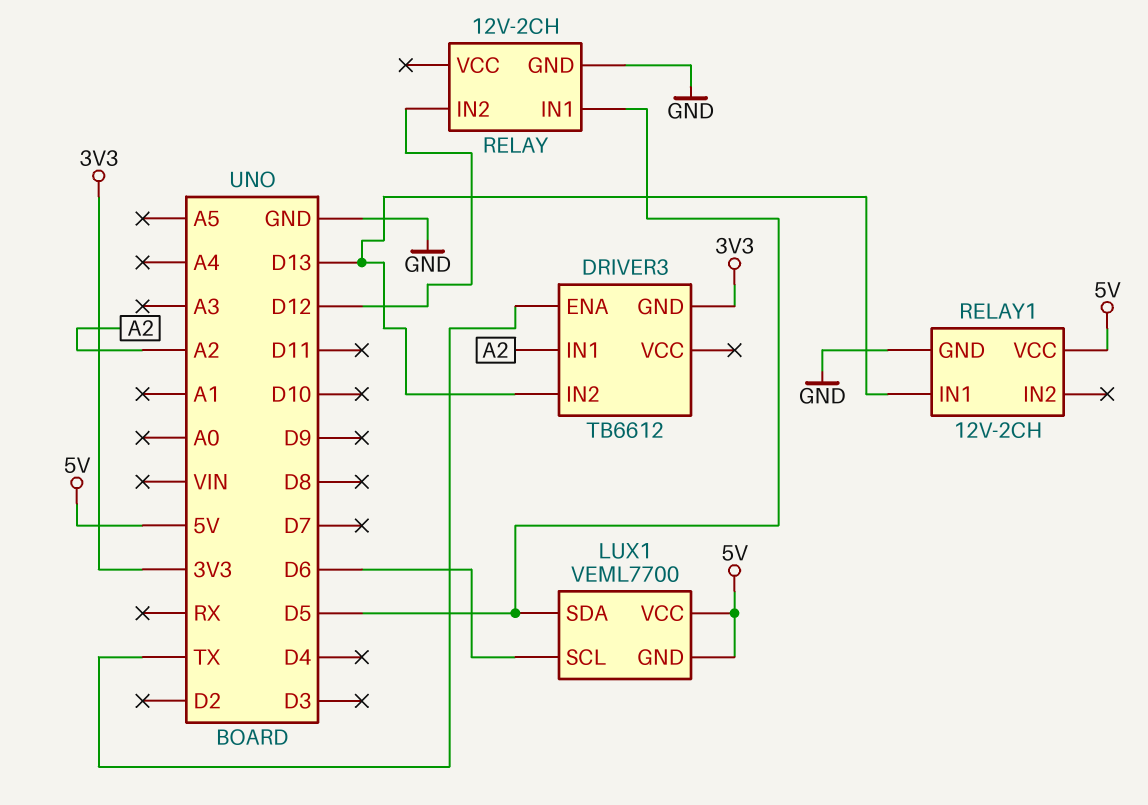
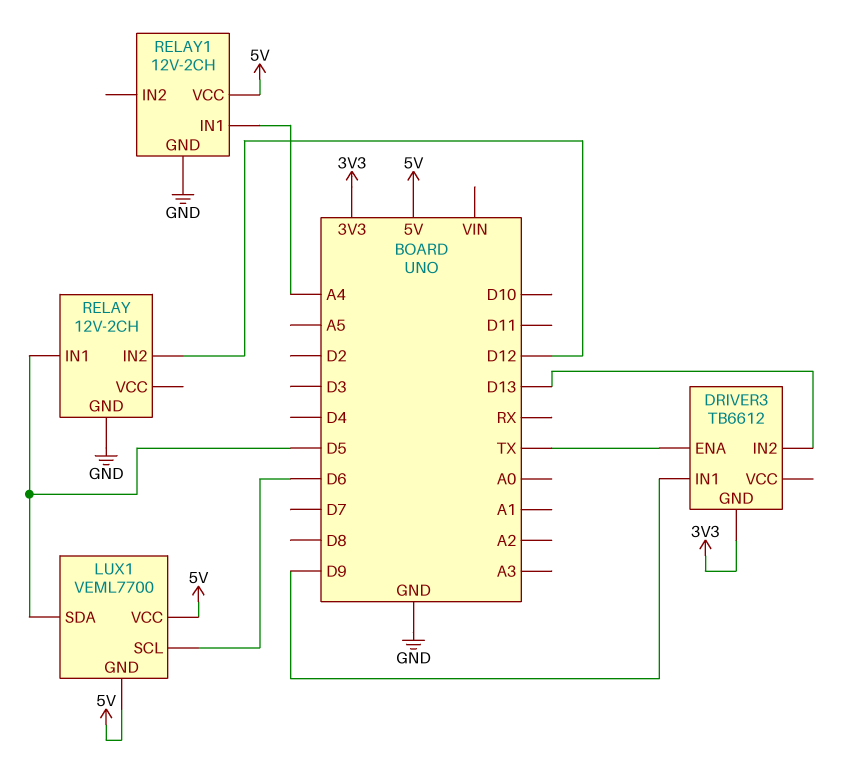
DRIVER3 pin IN1: A2 -> D9
RELAY1 pin IN1: D13 -> A4

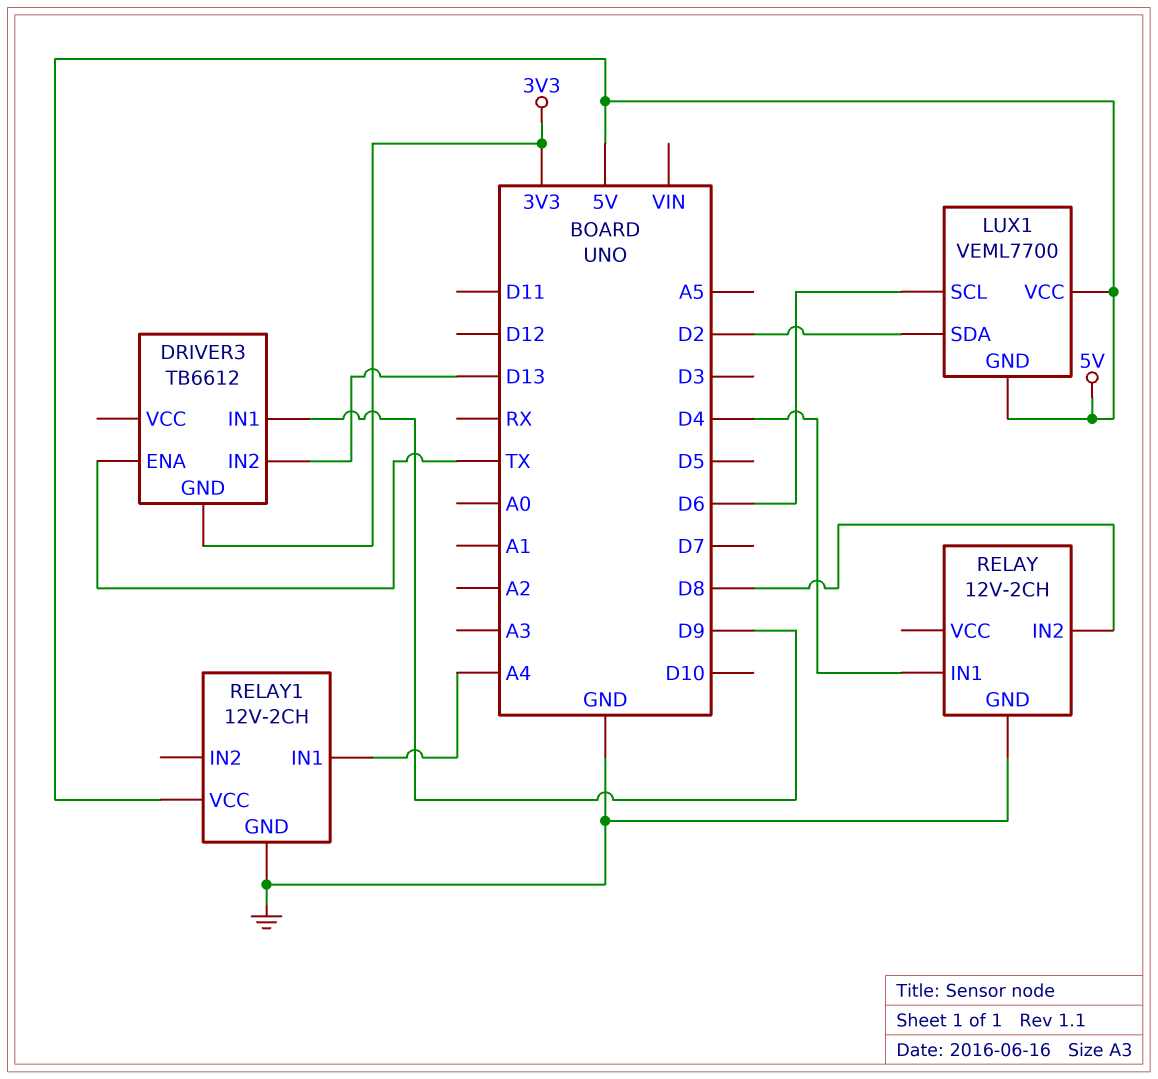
LUX1 pin SDA: D5 -> D2
RELAY pin IN1: D5 -> D4
RELAY pin IN2: D12 -> D8

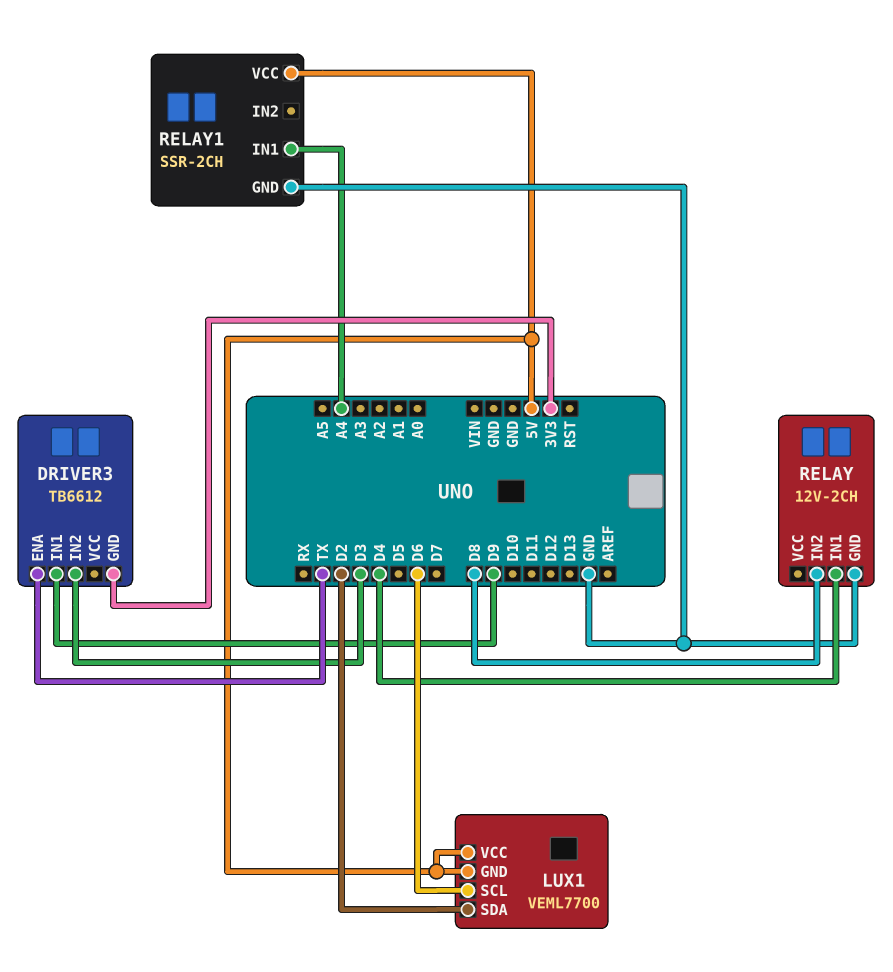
DRIVER3 pin IN2: D13 -> D3
RELAY1: 12V-2CH -> SSR-2CH

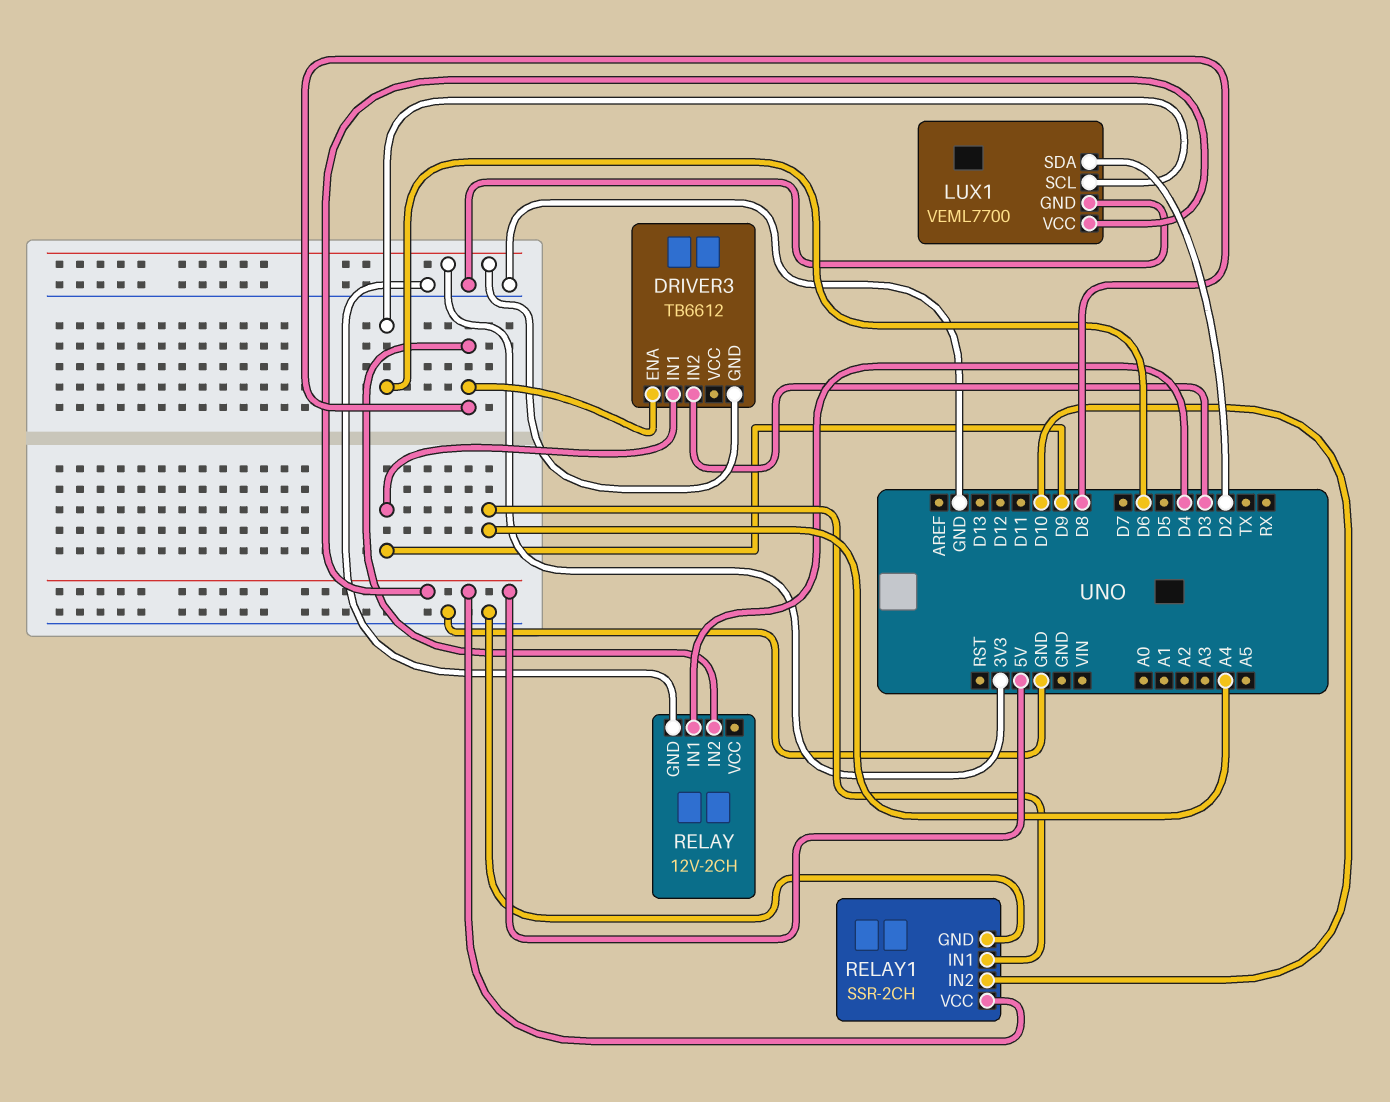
DRIVER3 pin ENA: TX -> D8
LUX1 pin GND: 5V -> GND
RELAY1 pin IN2: none -> D10

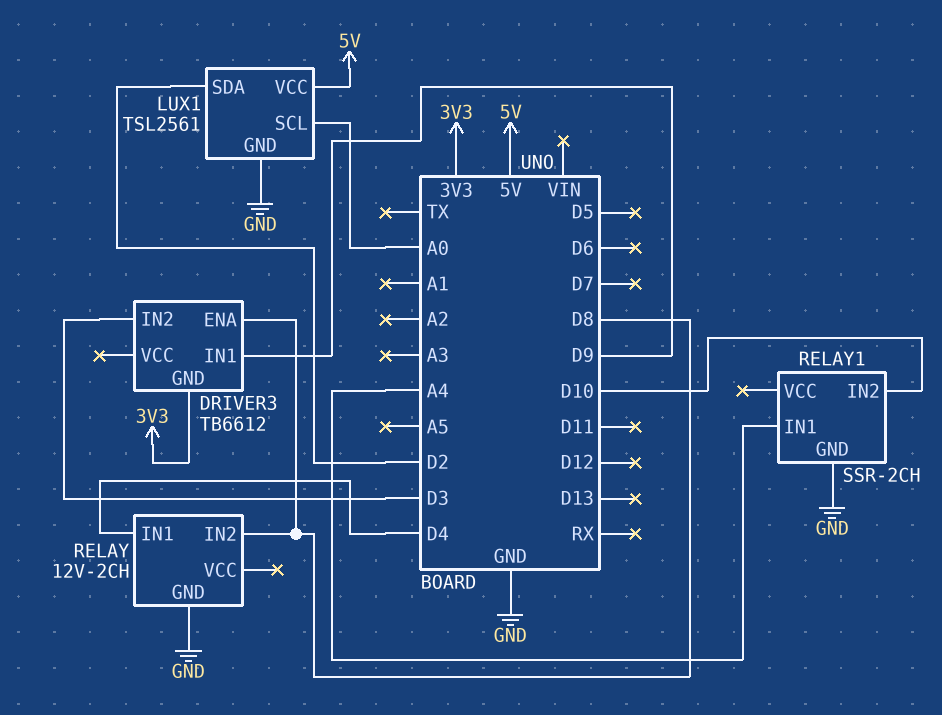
LUX1: VEML7700 -> TSL2561
LUX1 pin SCL: D6 -> A0
RELAY1 pin VCC: 5V -> none

